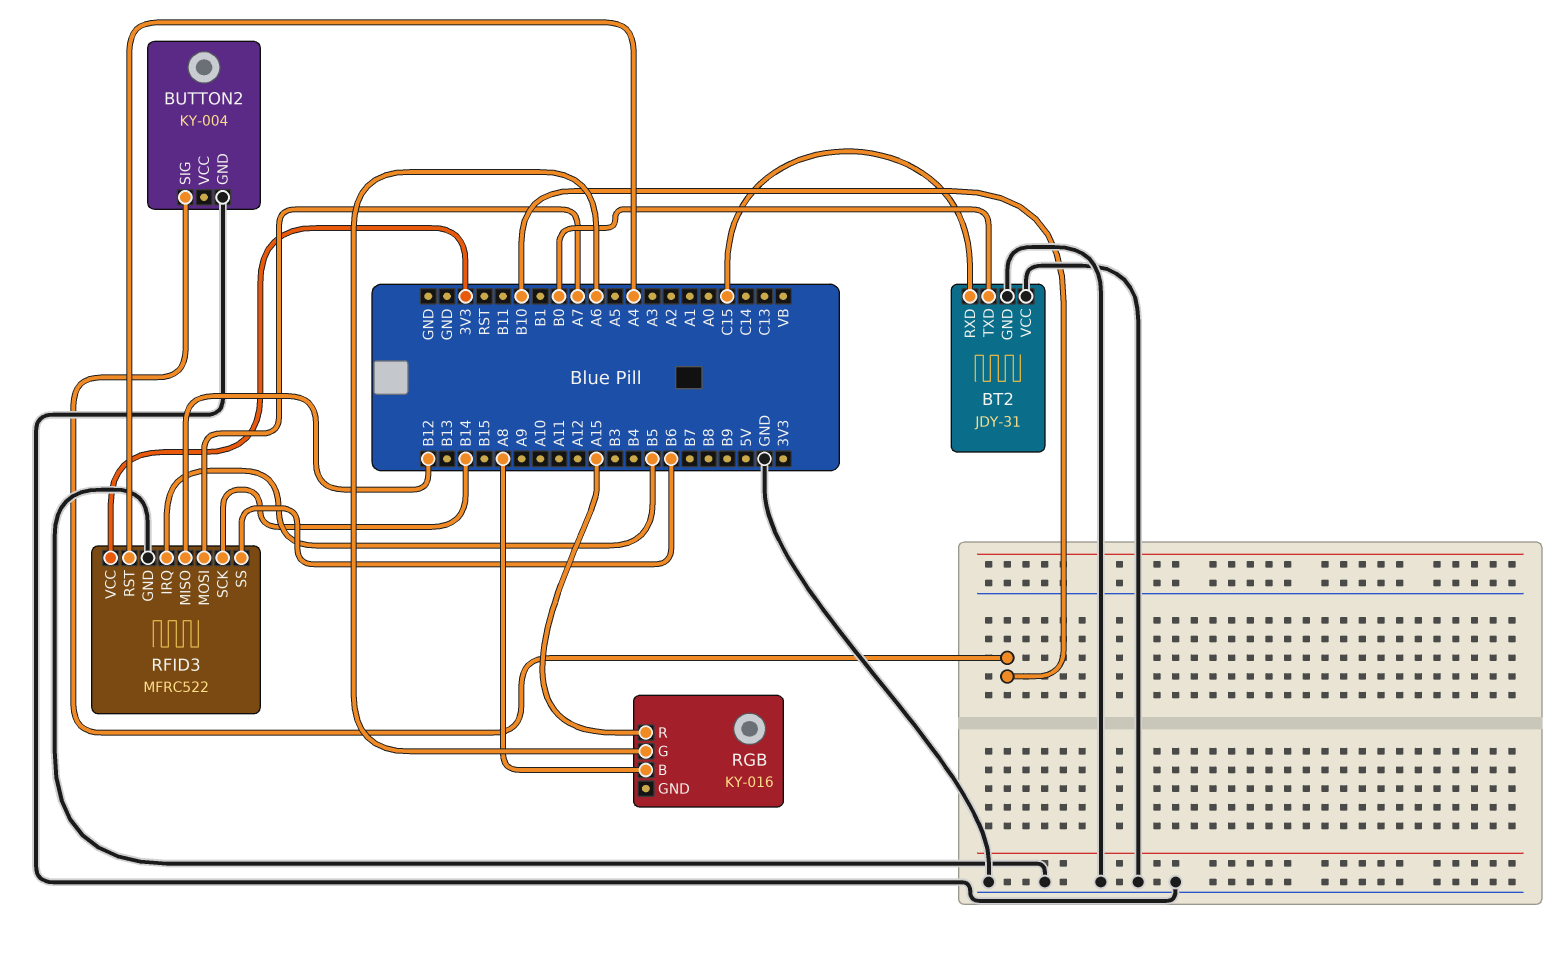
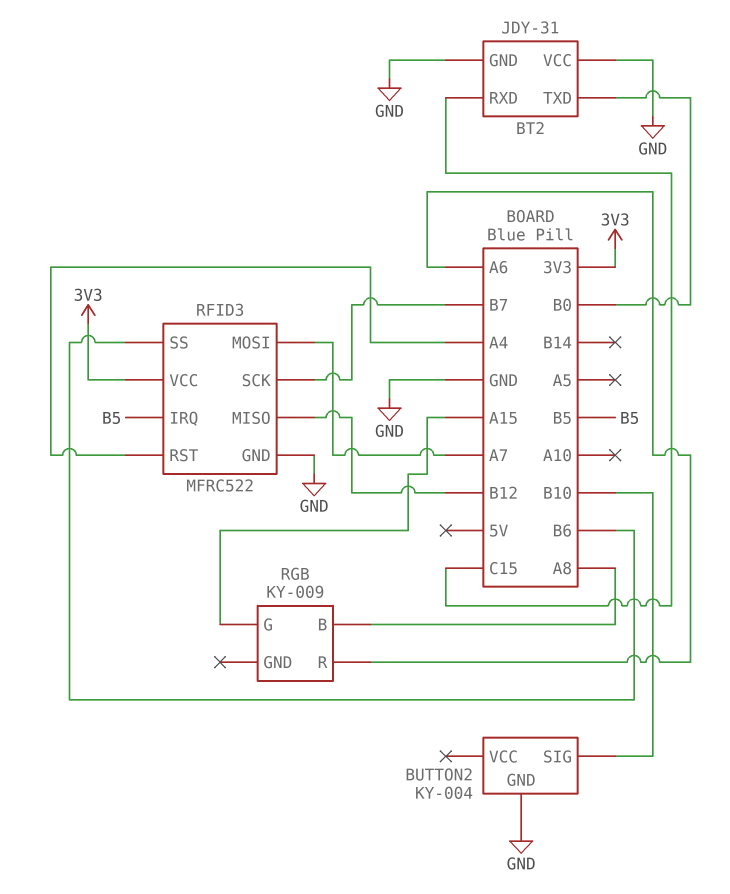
RFID3 pin SCK: B14 -> B7
RGB: KY-016 -> KY-009
RGB pin G: A6 -> A15
RGB pin R: A15 -> A6

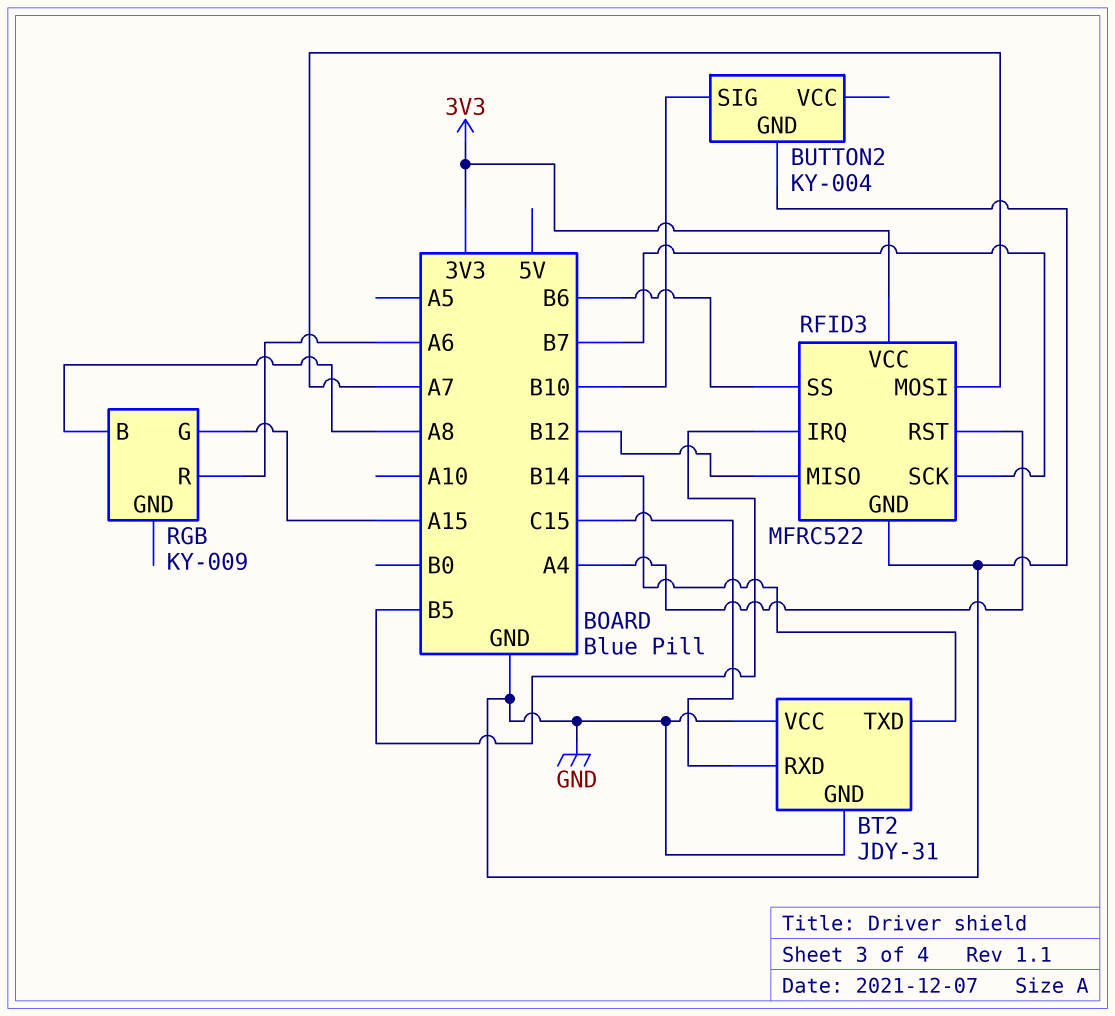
BT2 pin TXD: B0 -> B14

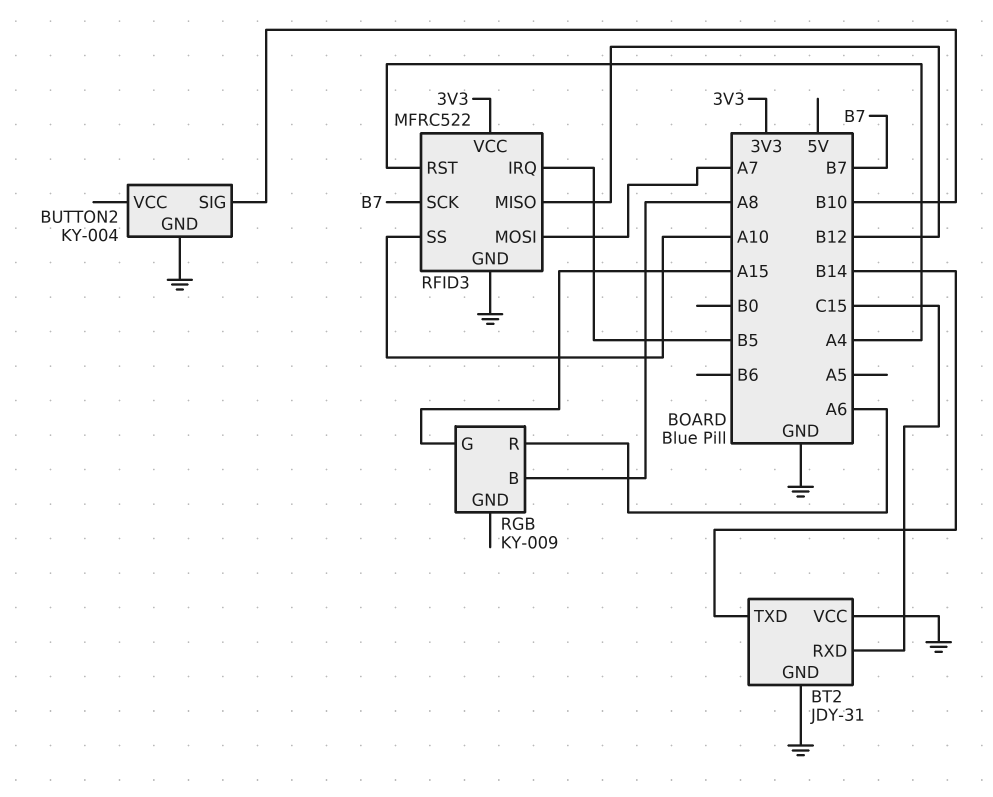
RFID3 pin SS: B6 -> A10

